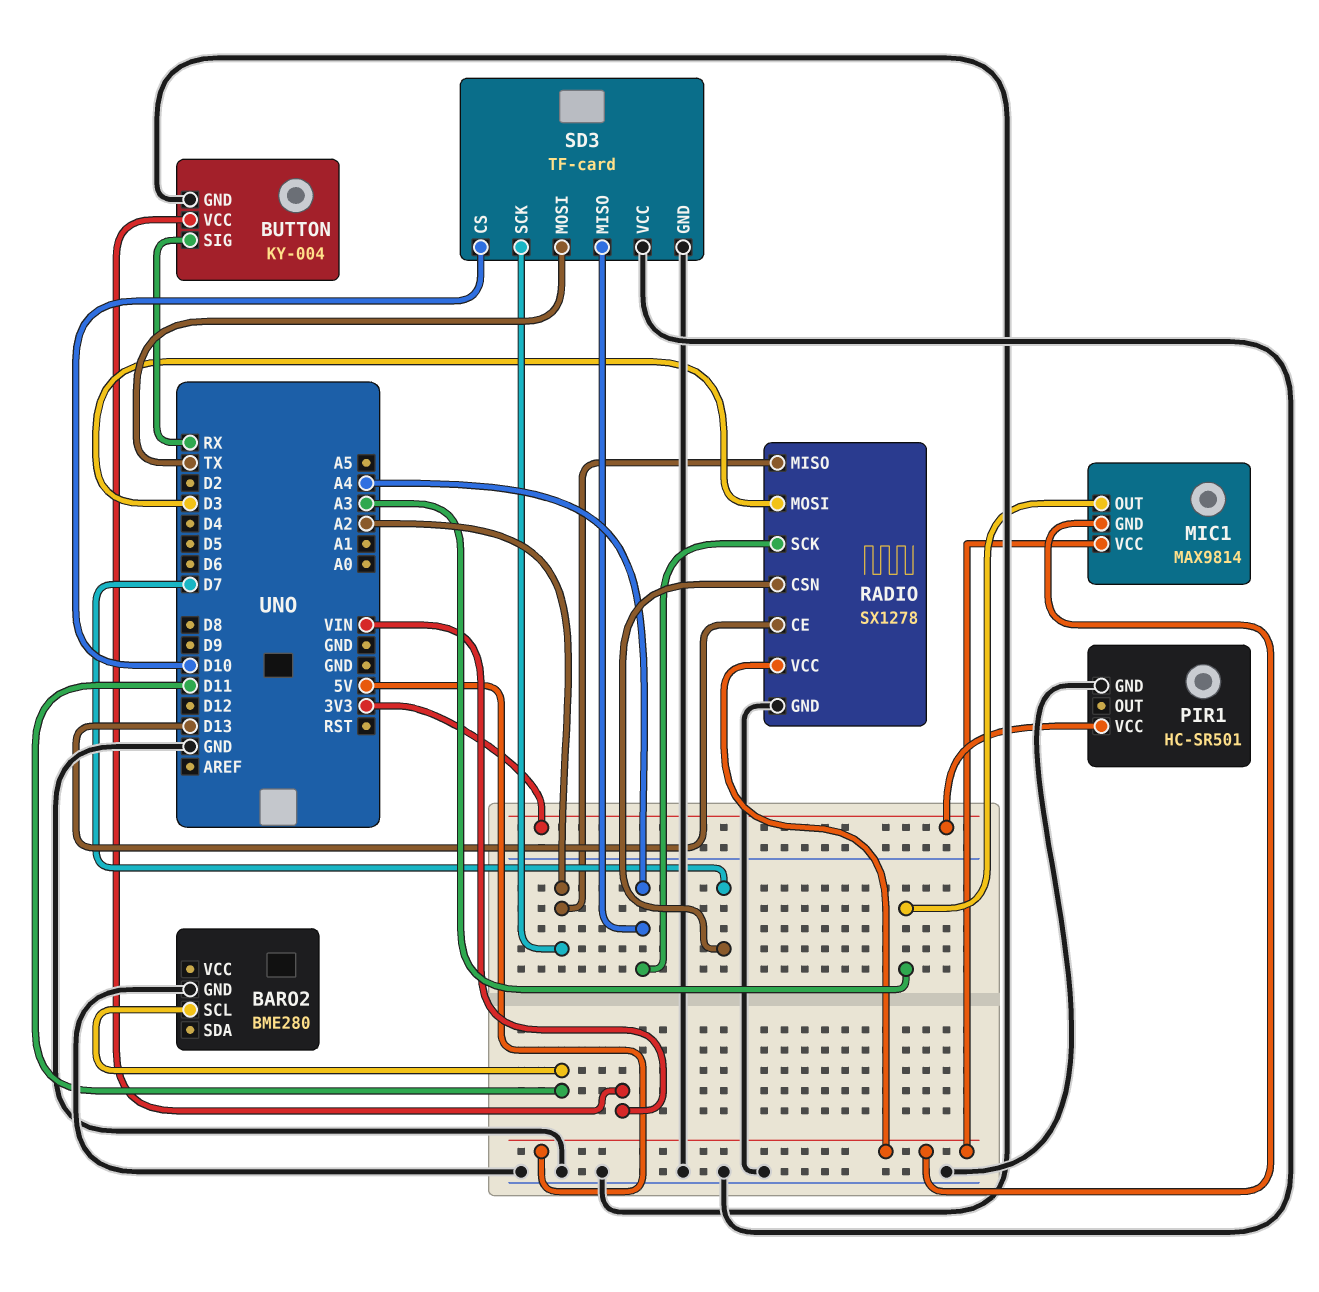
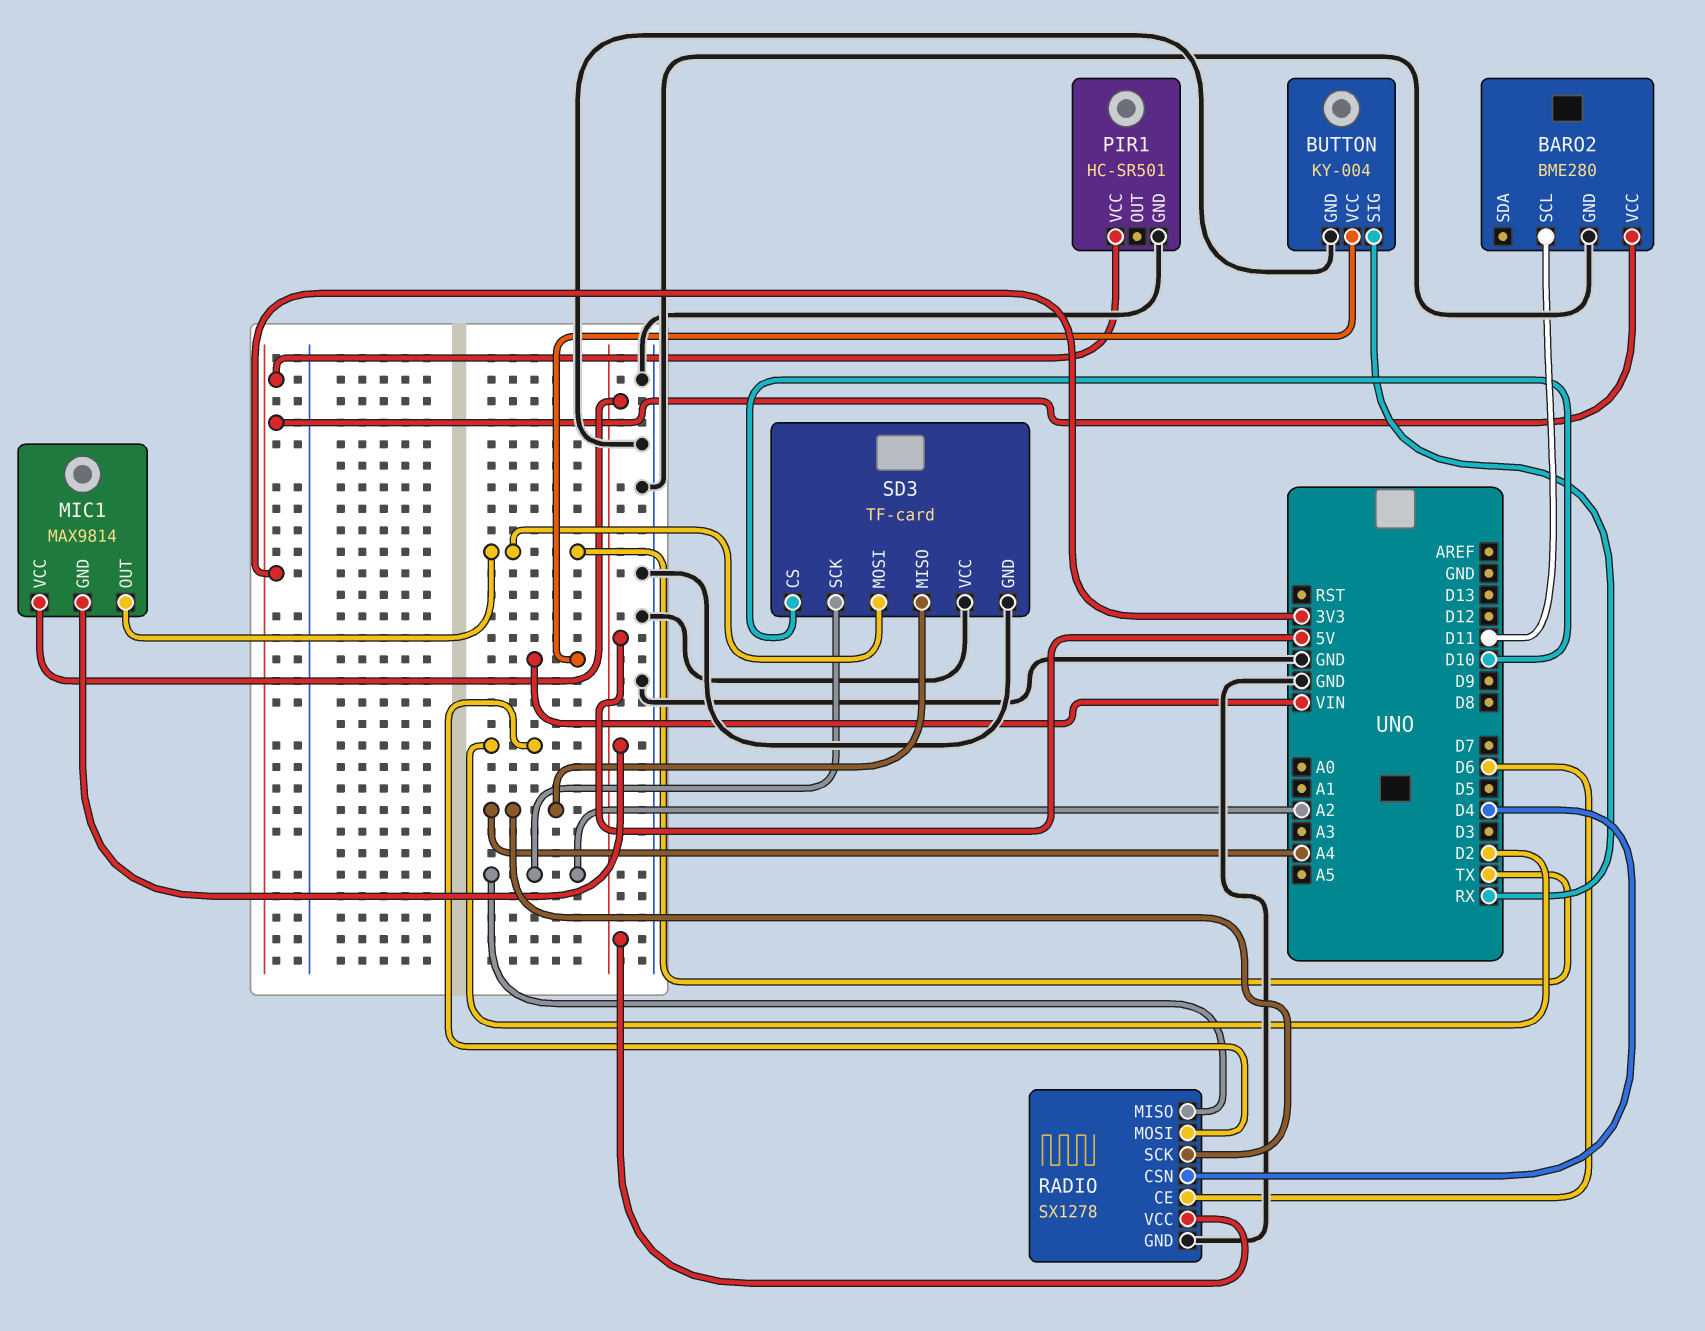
BARO2 pin VCC: none -> 3V3
MIC1 pin OUT: A3 -> TX
RADIO pin CE: D13 -> D6
RADIO pin CSN: D7 -> D4
RADIO pin MOSI: D3 -> D2

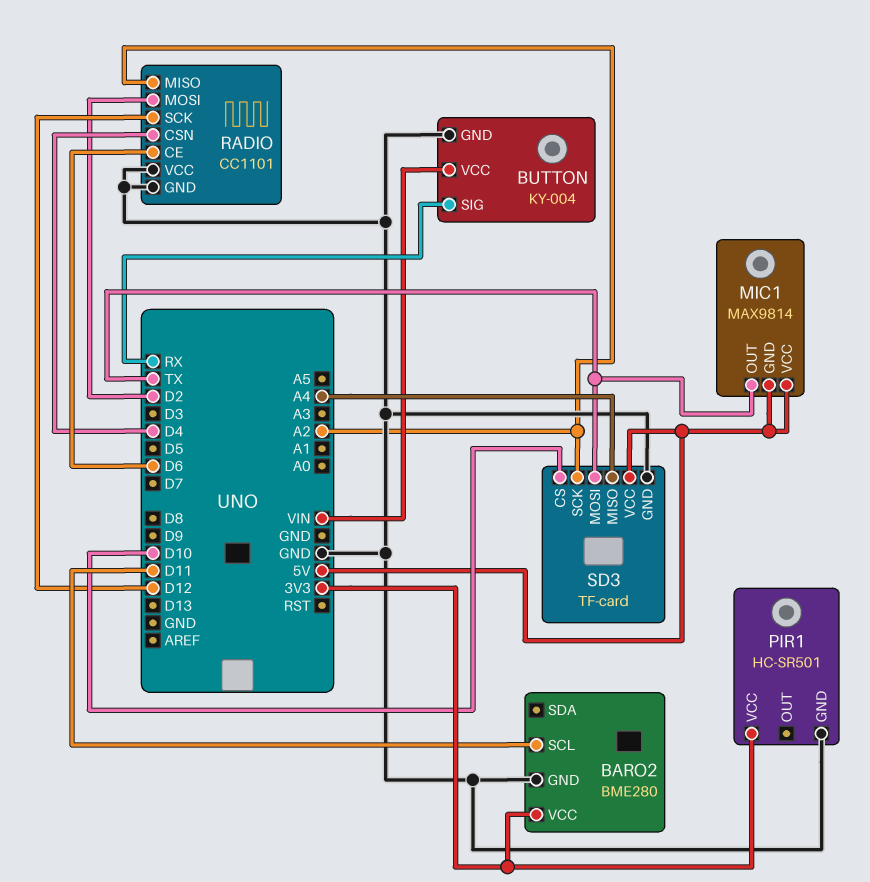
RADIO: SX1278 -> CC1101
RADIO pin SCK: A4 -> D12
RADIO pin VCC: 5V -> GND
SD3 pin VCC: GND -> 5V

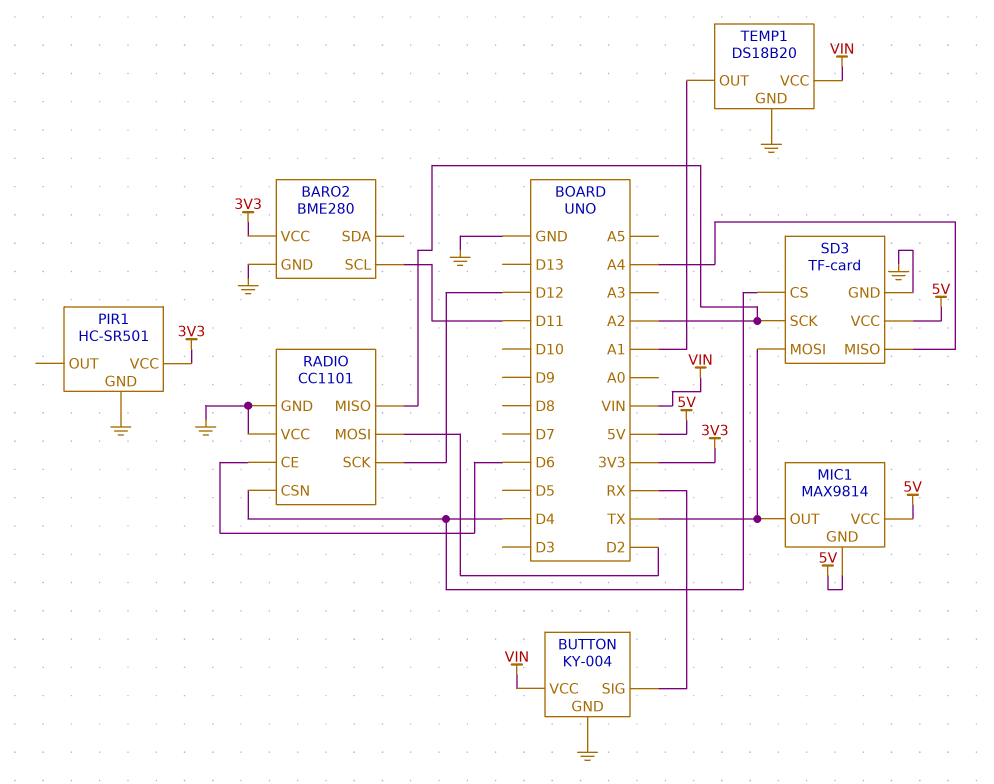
SD3 pin CS: D10 -> D4
TEMP1: none -> DS18B20
TEMP1 pin GND: none -> GND
TEMP1 pin OUT: none -> A1
TEMP1 pin VCC: none -> VIN

